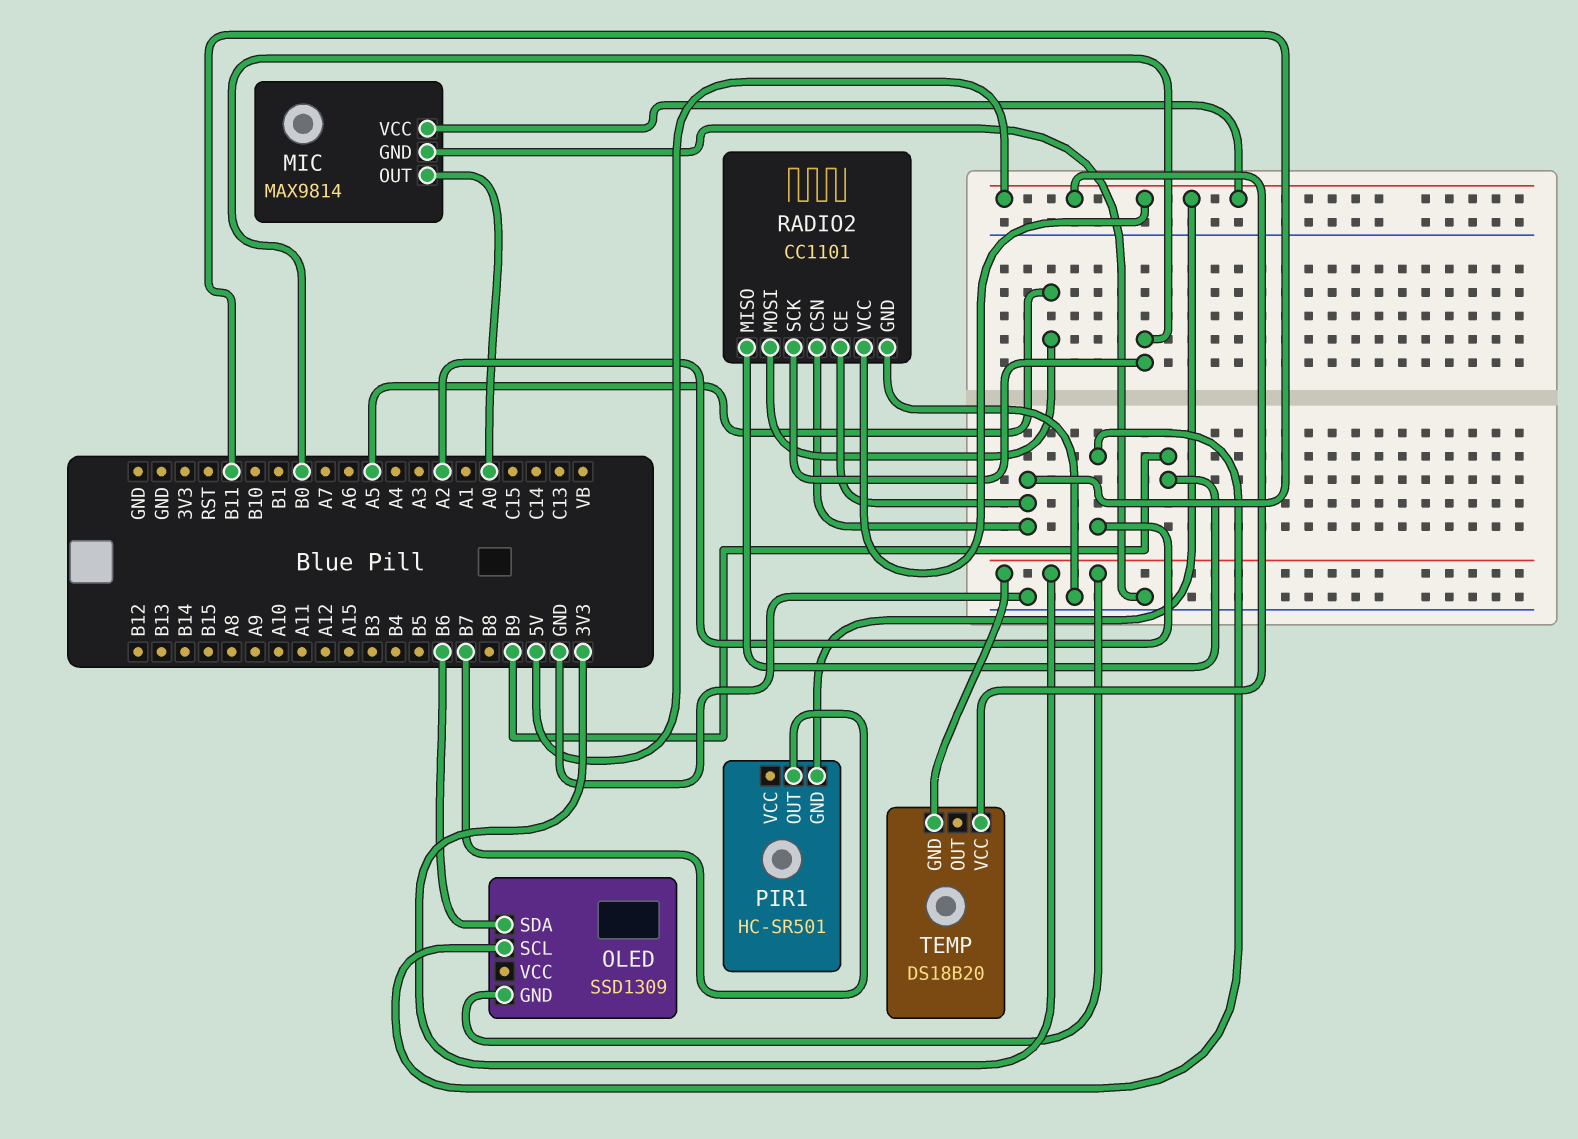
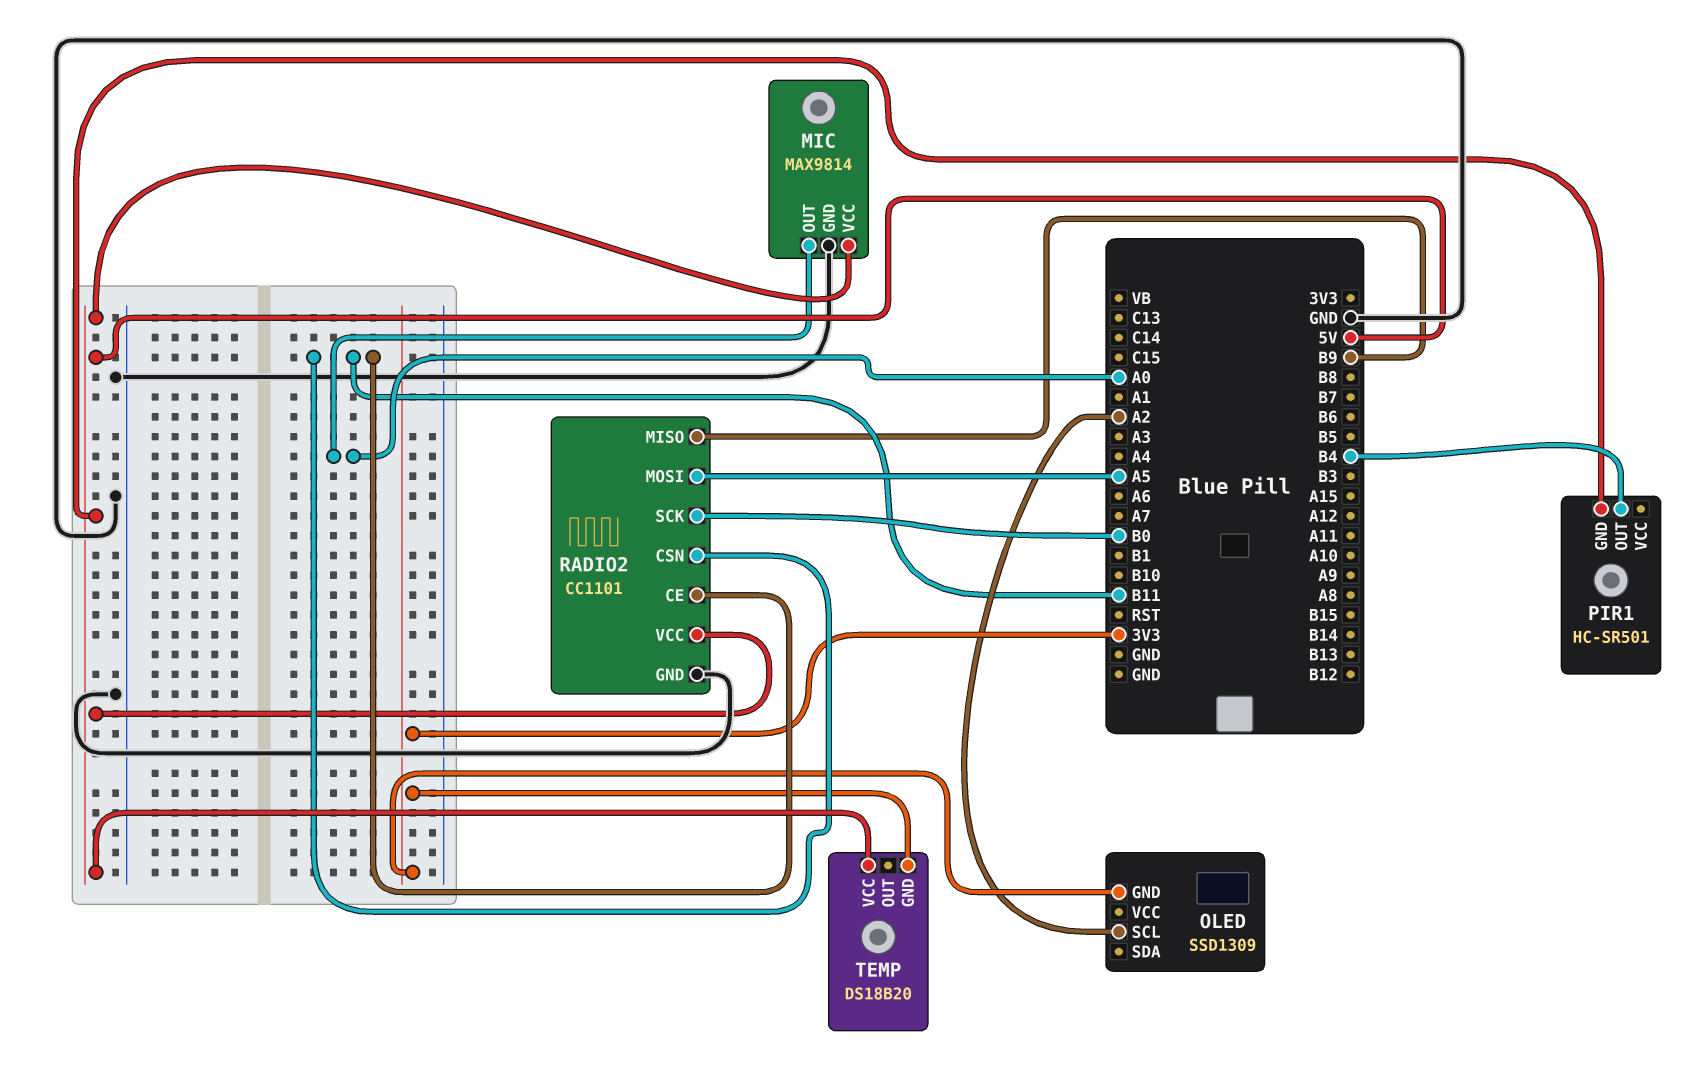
OLED pin SDA: B6 -> none
PIR1 pin OUT: B7 -> B4

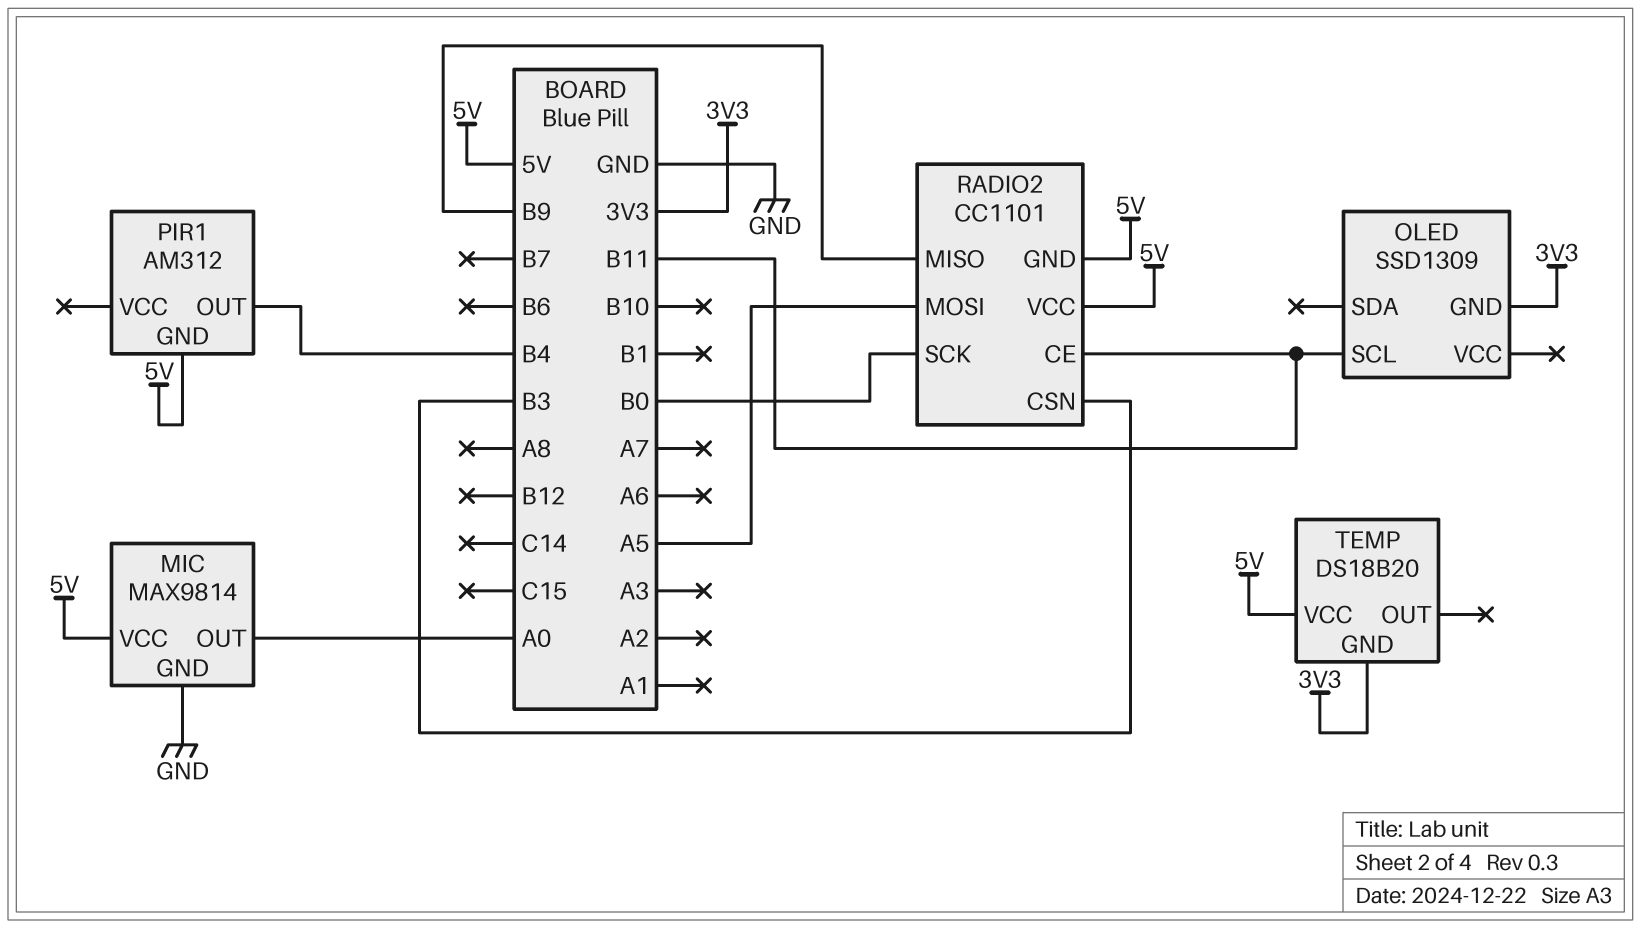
OLED pin SCL: A2 -> B11
PIR1: HC-SR501 -> AM312
RADIO2 pin CSN: B11 -> B3
RADIO2 pin GND: GND -> 5V

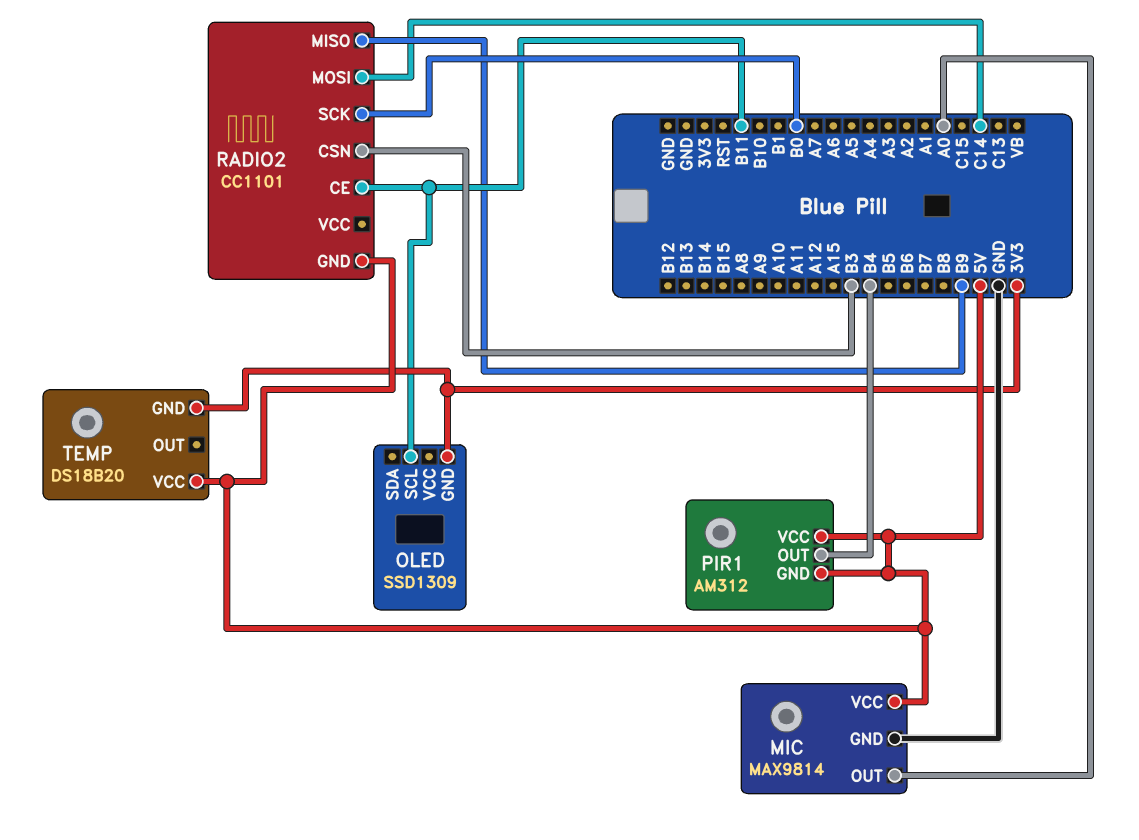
PIR1 pin VCC: none -> 5V
RADIO2 pin MOSI: A5 -> C14
RADIO2 pin VCC: 5V -> none

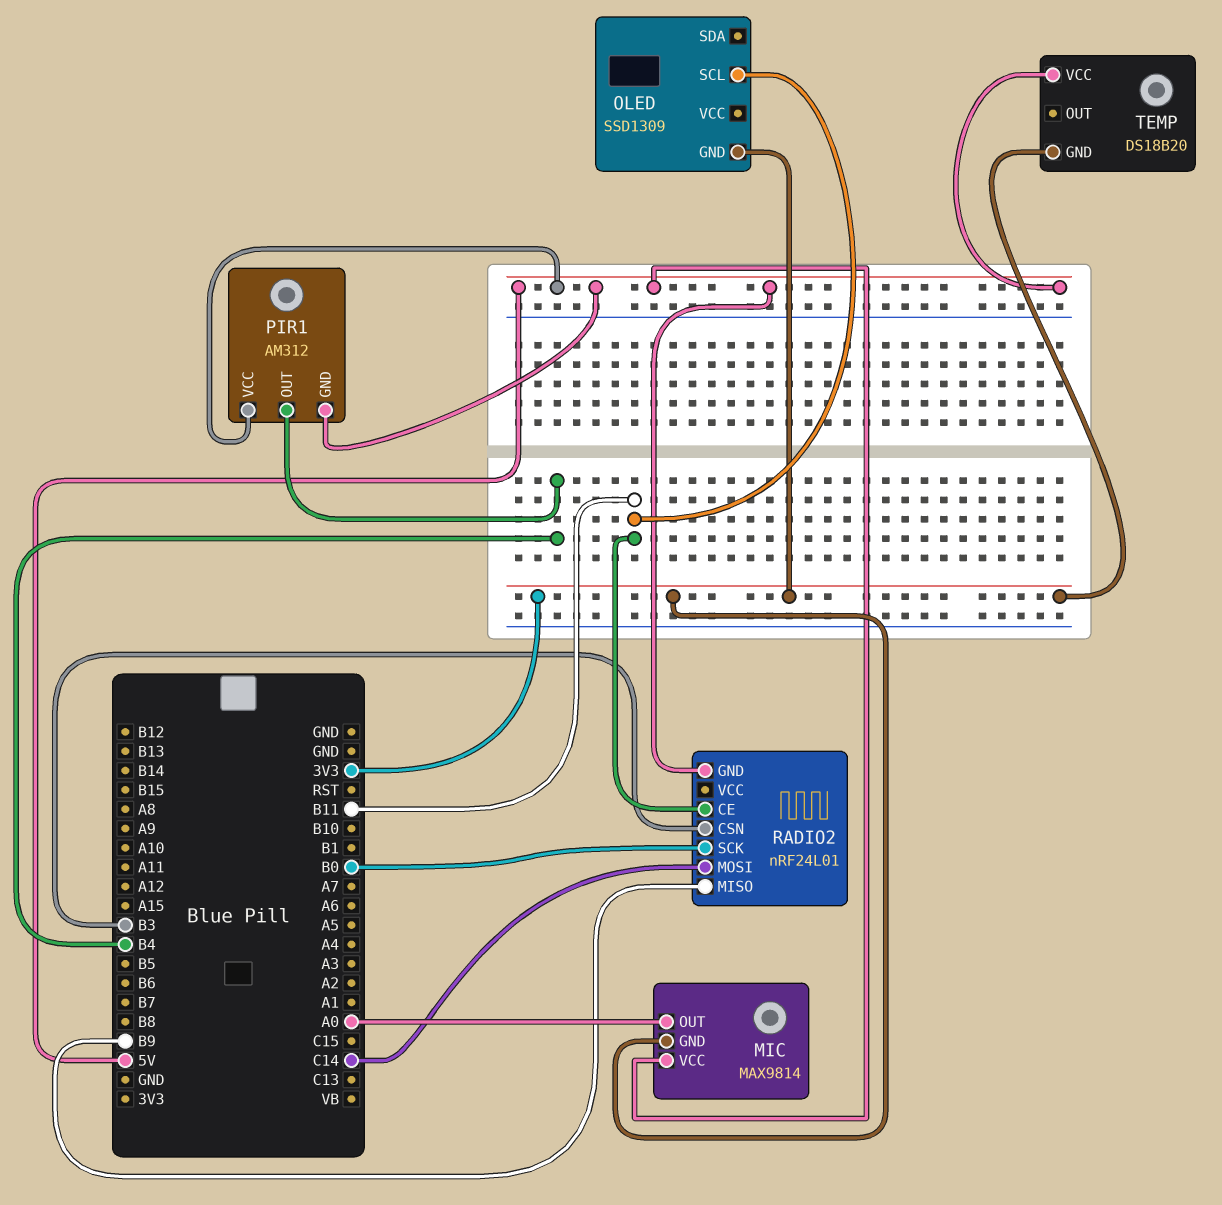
MIC pin GND: GND -> 3V3
RADIO2: CC1101 -> nRF24L01

